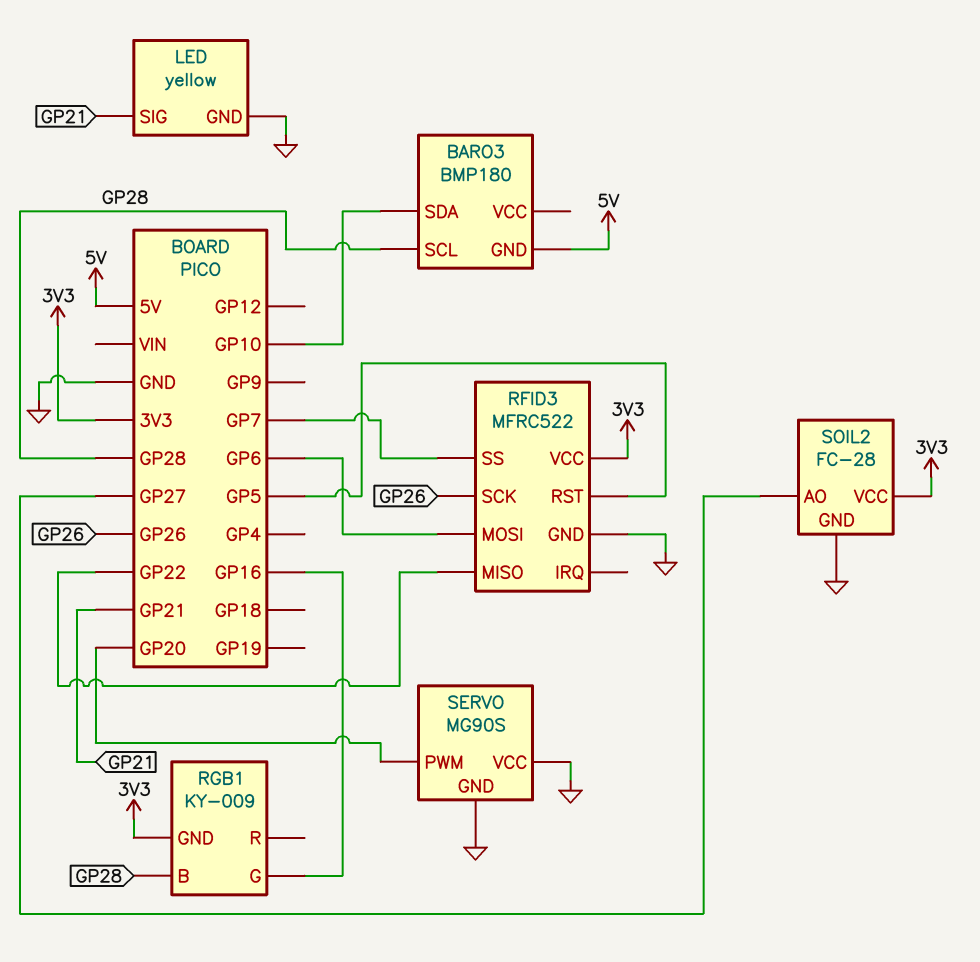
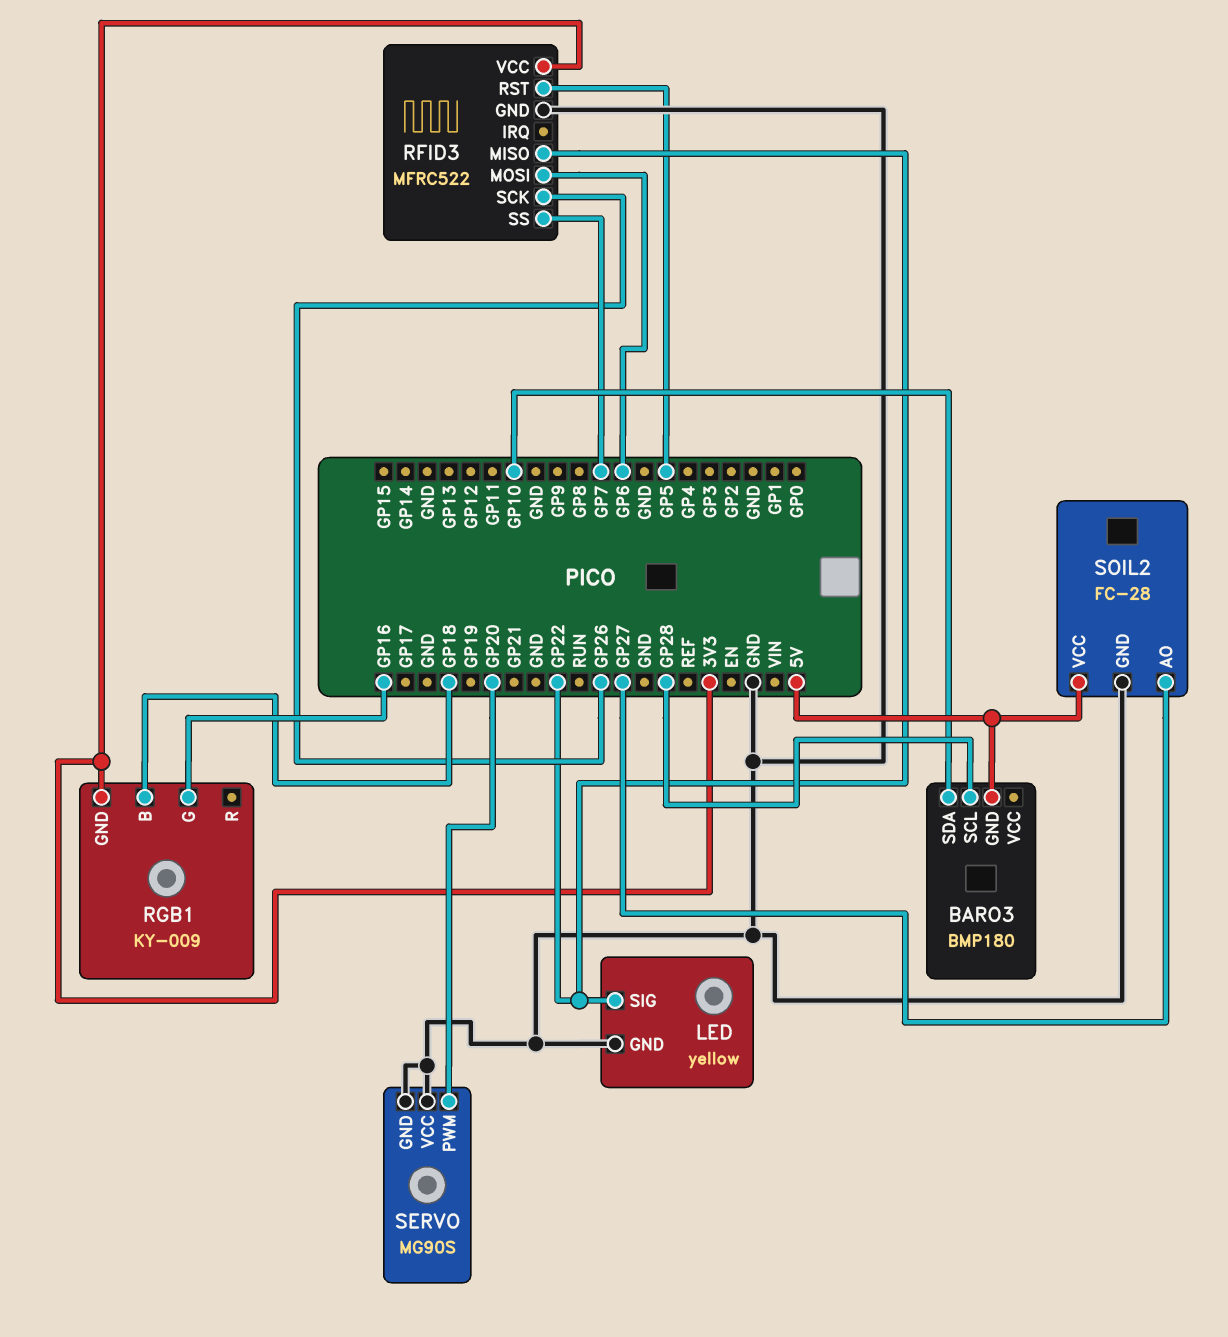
LED pin SIG: GP21 -> GP22
RGB1 pin B: GP28 -> GP18
SOIL2 pin VCC: 3V3 -> 5V

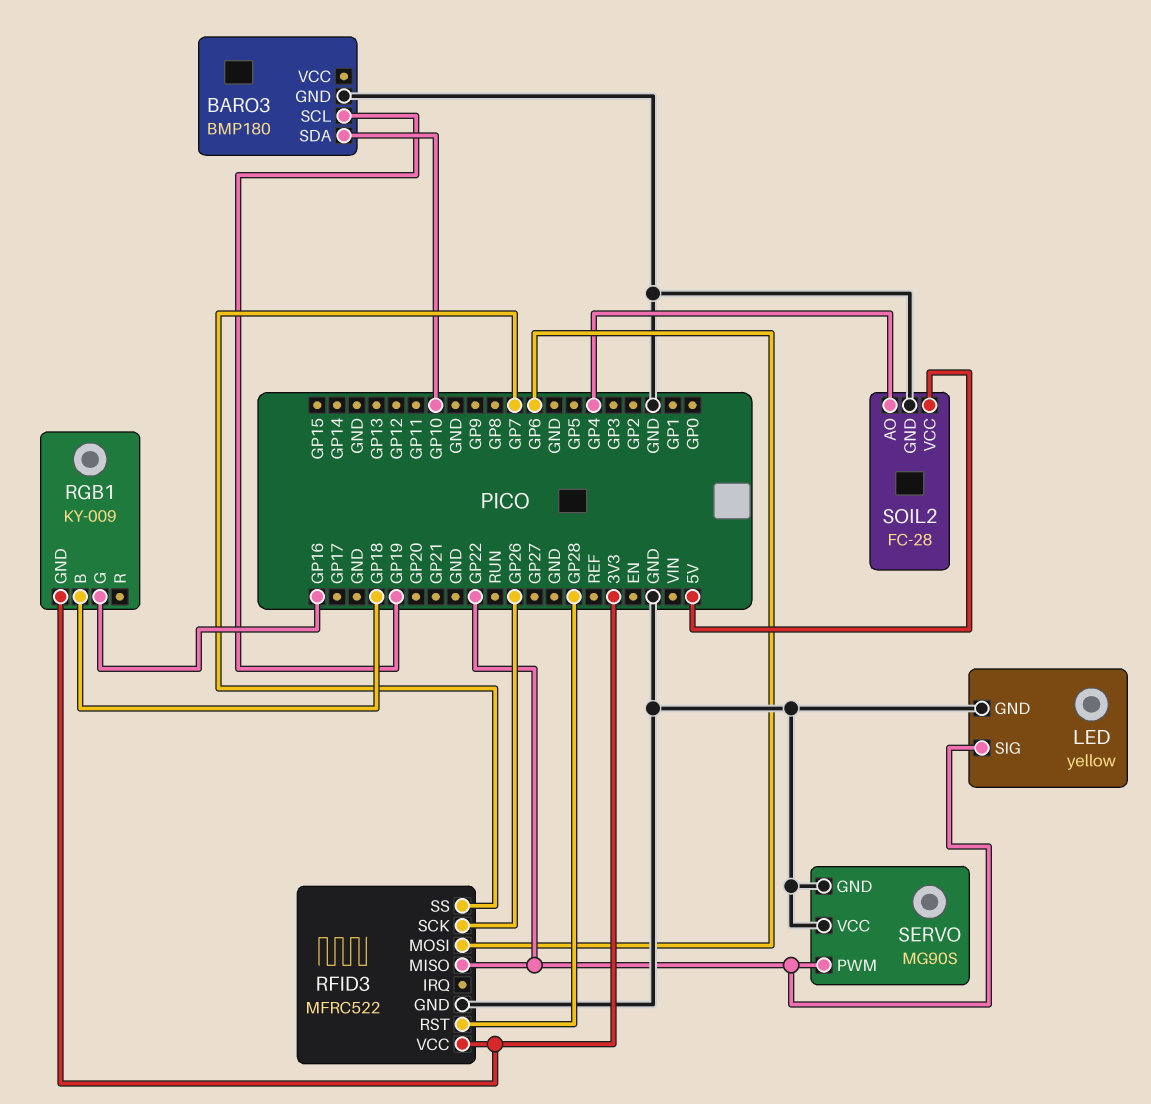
BARO3 pin GND: 5V -> GND
BARO3 pin SCL: GP28 -> GP19
RFID3 pin RST: GP5 -> GP28
SERVO pin PWM: GP20 -> GP22
SOIL2 pin AO: GP27 -> GP4

